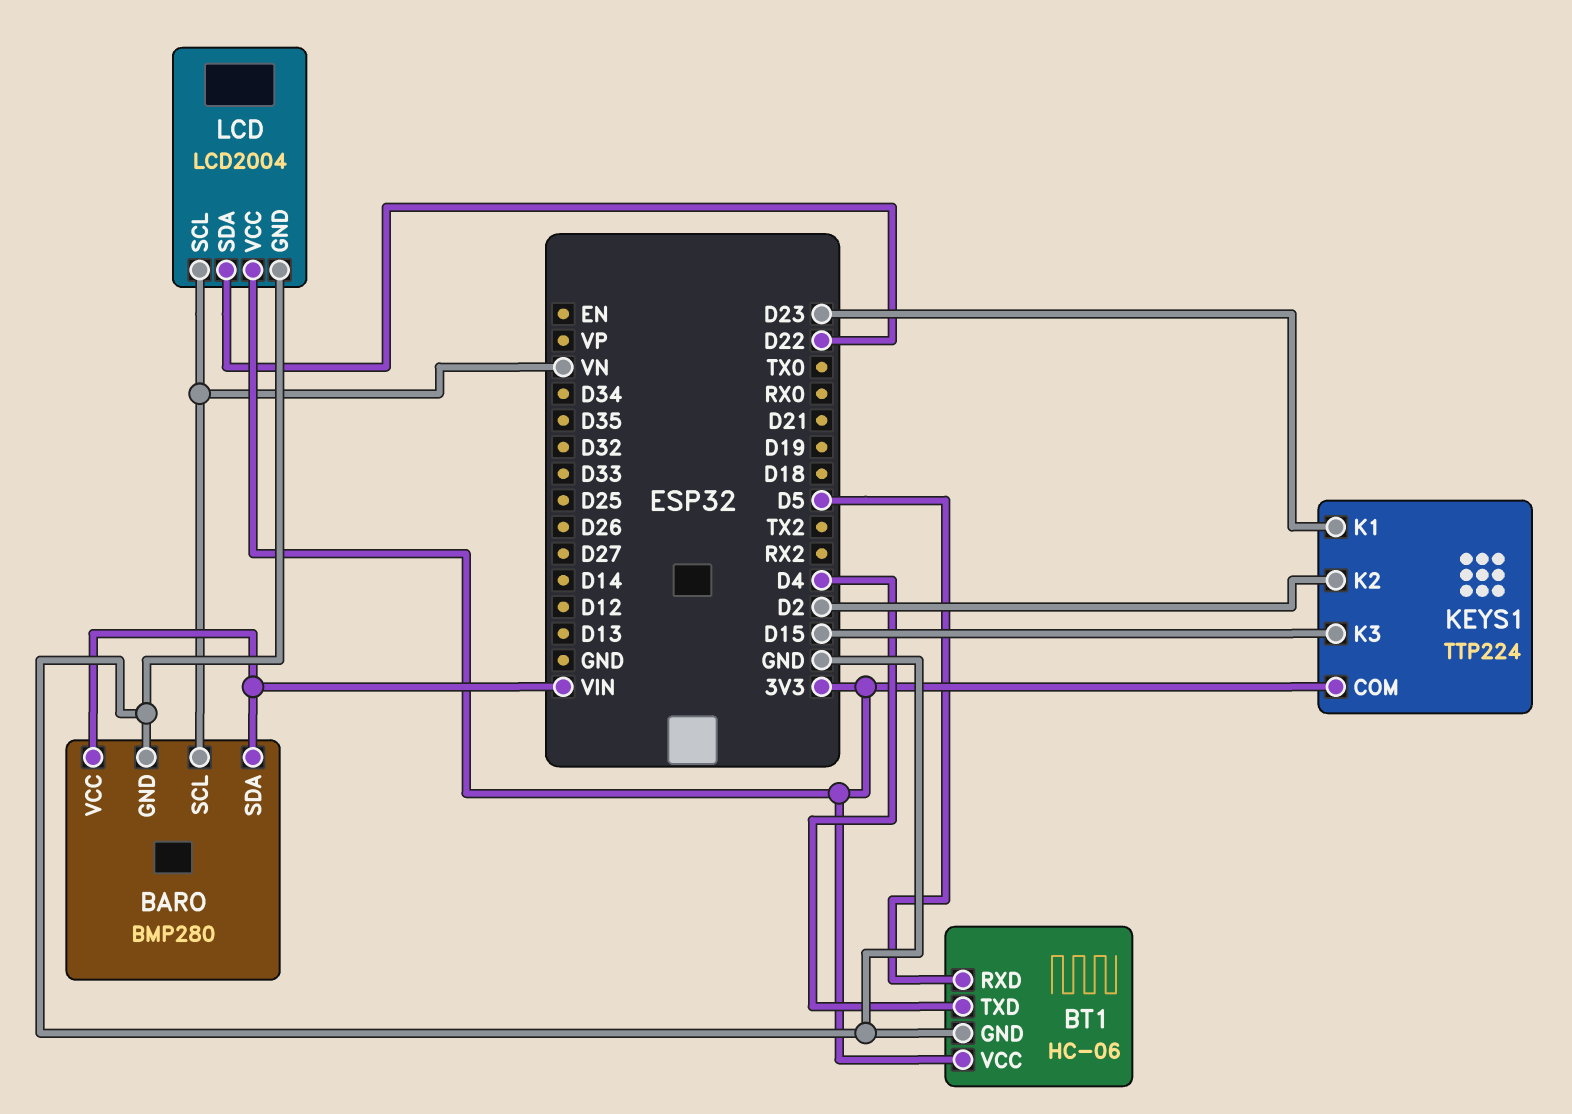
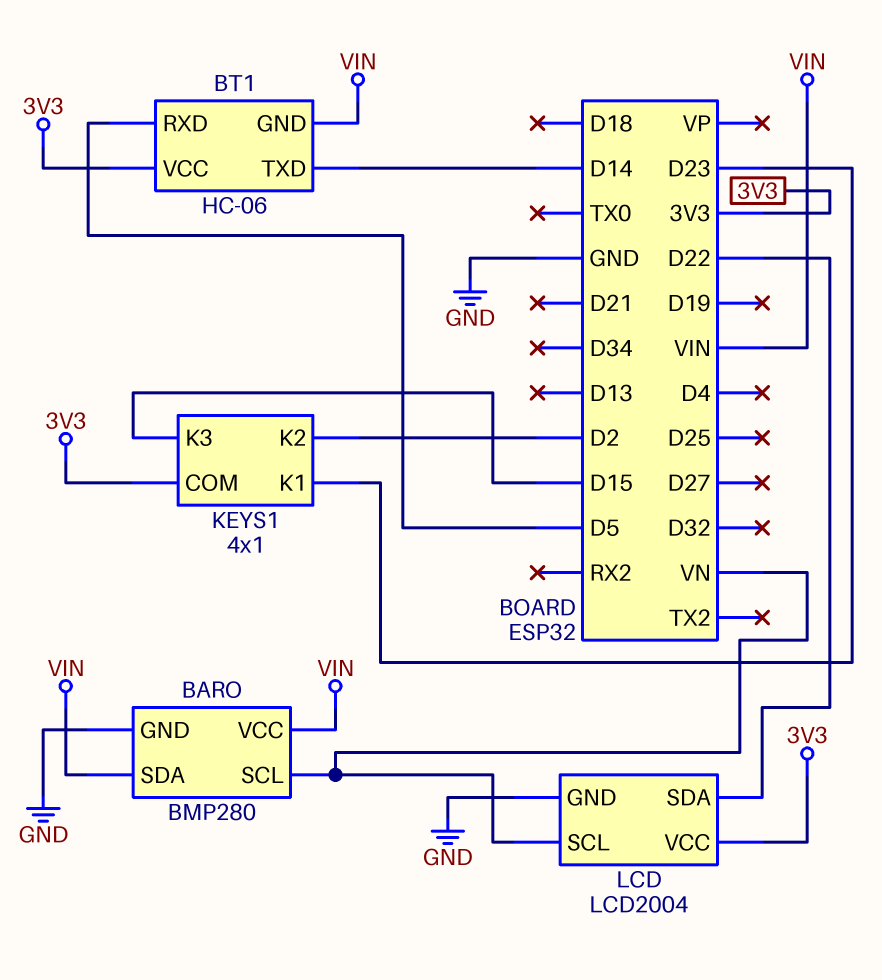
BT1 pin GND: GND -> VIN
BT1 pin TXD: D4 -> D14
KEYS1: TTP224 -> 4x1

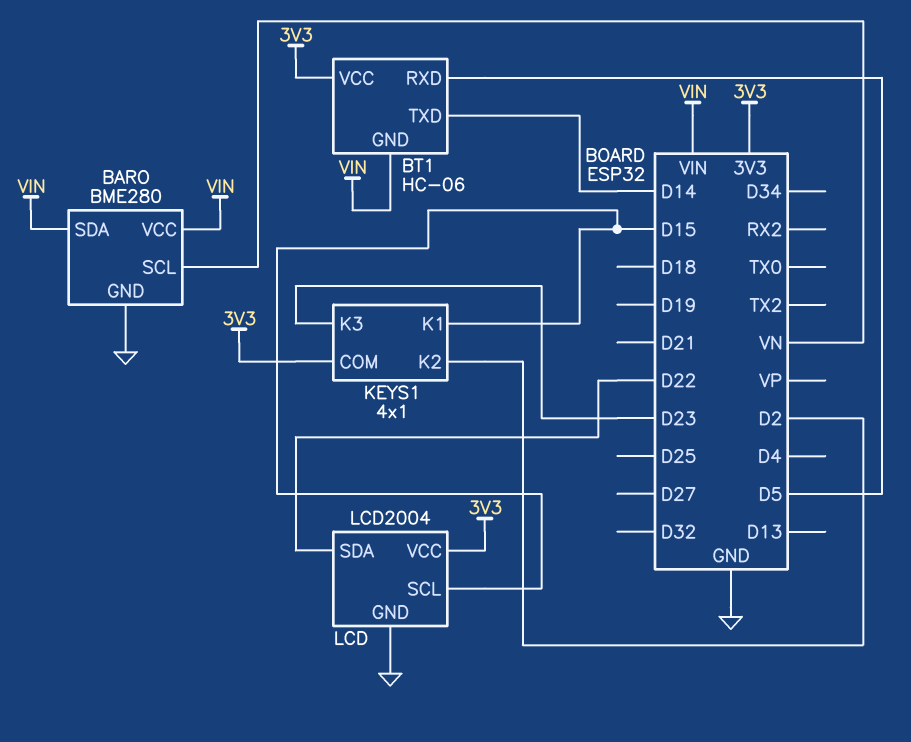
BARO: BMP280 -> BME280
KEYS1 pin K1: D23 -> D15
KEYS1 pin K3: D15 -> D23
LCD pin SCL: VN -> D15

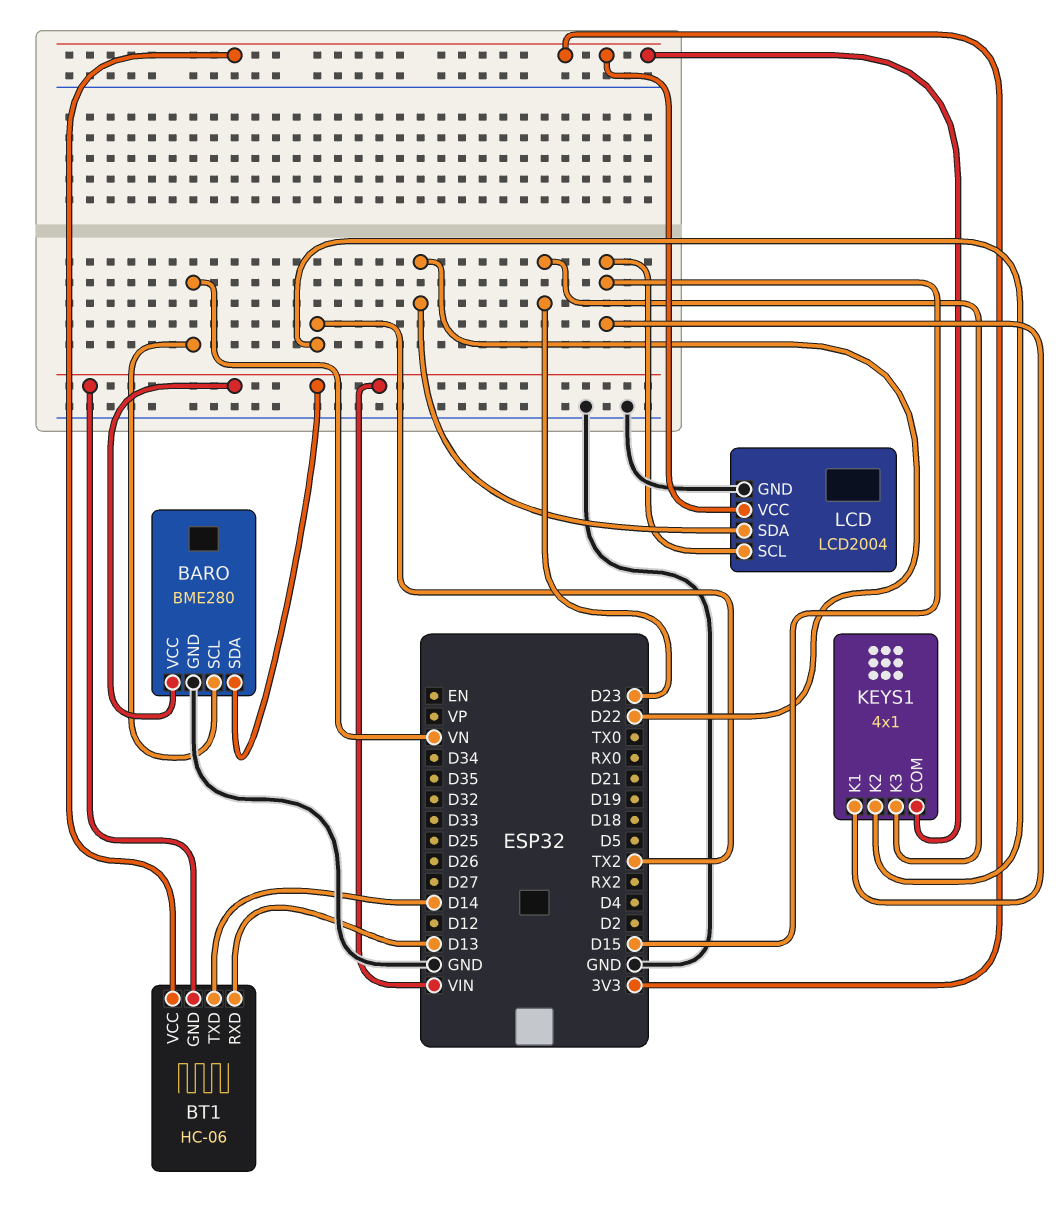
BT1 pin RXD: D5 -> D13
KEYS1 pin K2: D2 -> TX2

